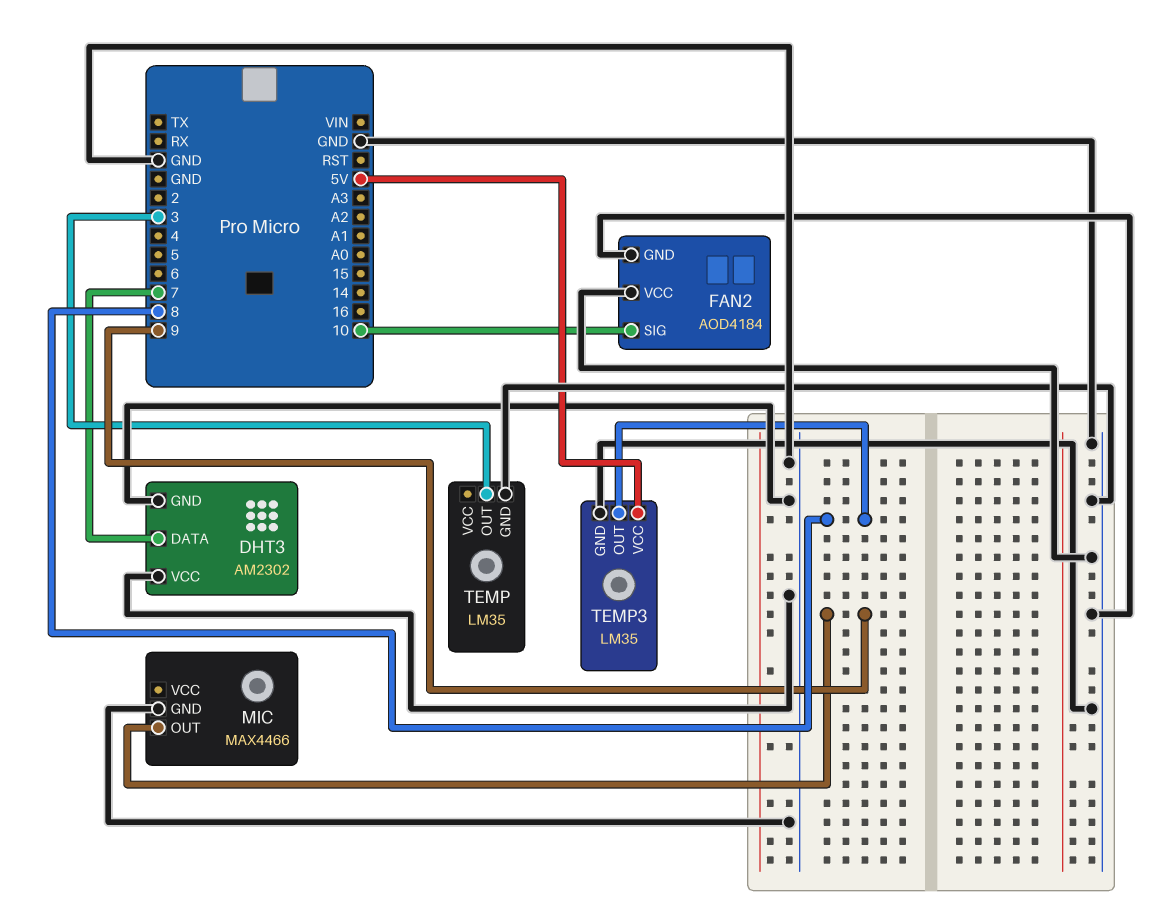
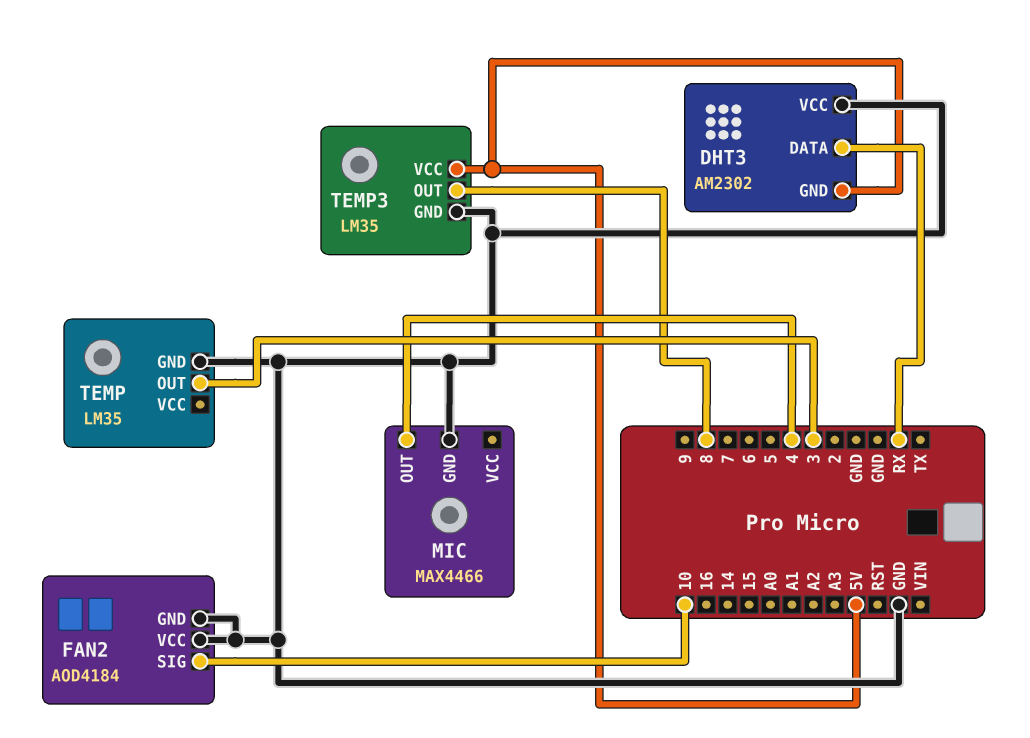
DHT3 pin DATA: 7 -> RX
DHT3 pin GND: GND -> 5V
MIC pin OUT: 9 -> 4

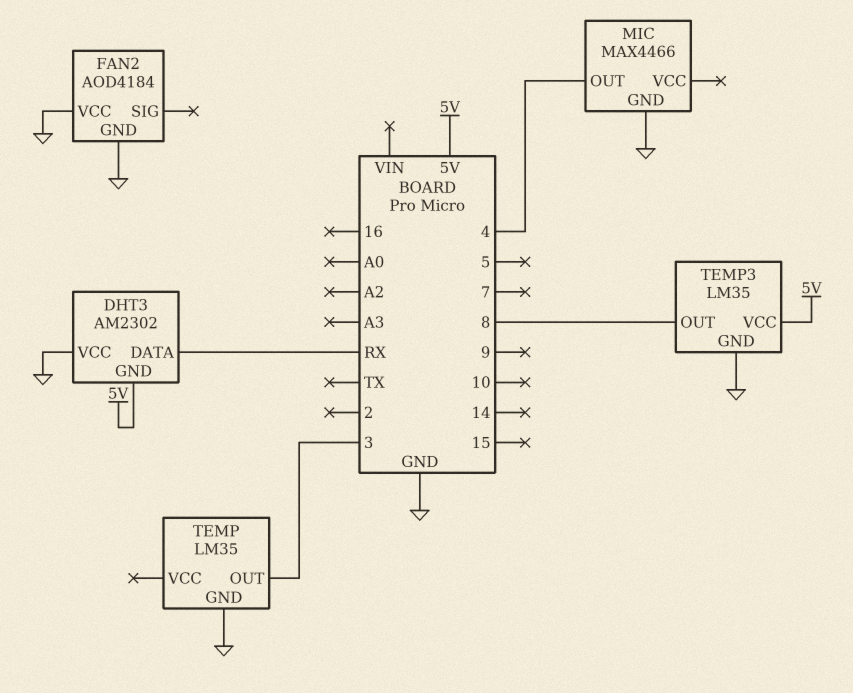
FAN2 pin SIG: 10 -> none

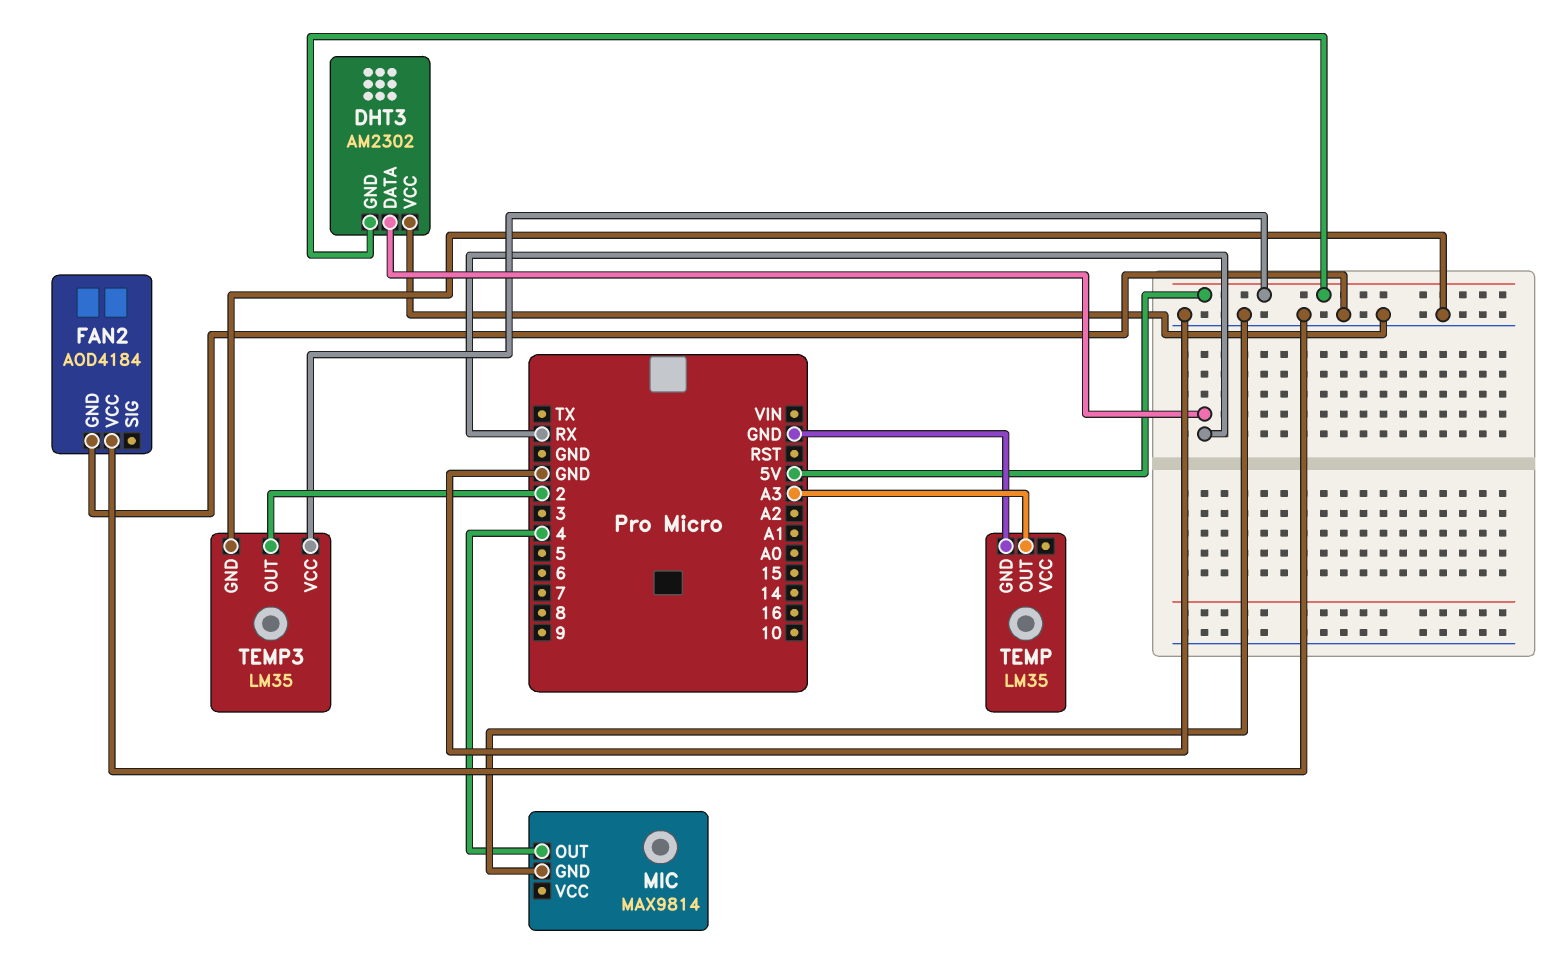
MIC: MAX4466 -> MAX9814
TEMP pin OUT: 3 -> A3
TEMP3 pin OUT: 8 -> 2

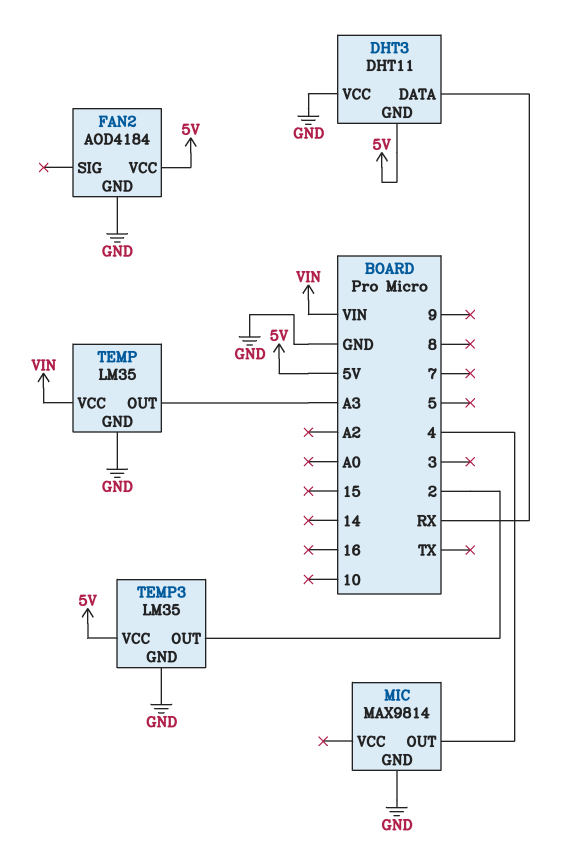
DHT3: AM2302 -> DHT11
FAN2 pin VCC: GND -> 5V
TEMP pin VCC: none -> VIN

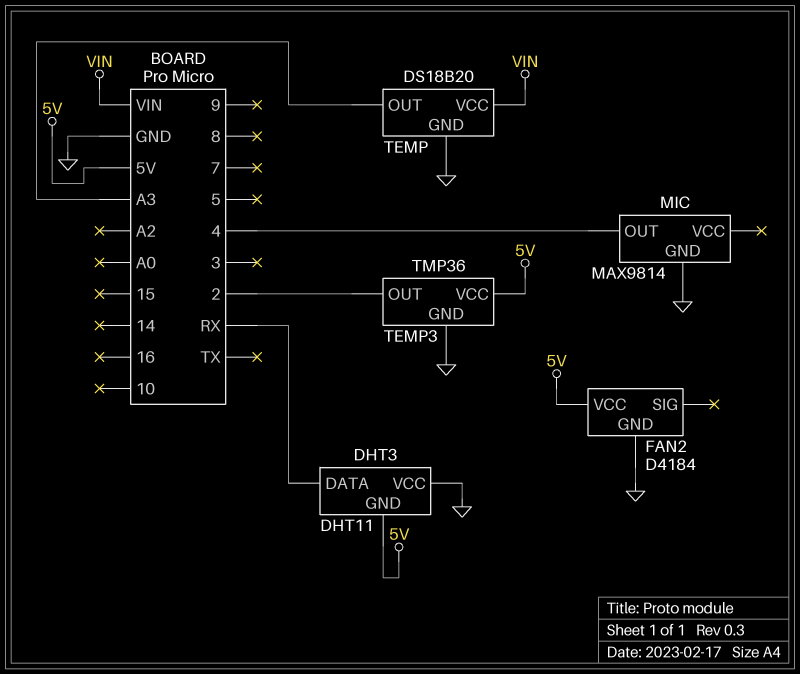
FAN2: AOD4184 -> D4184
TEMP: LM35 -> DS18B20
TEMP3: LM35 -> TMP36

